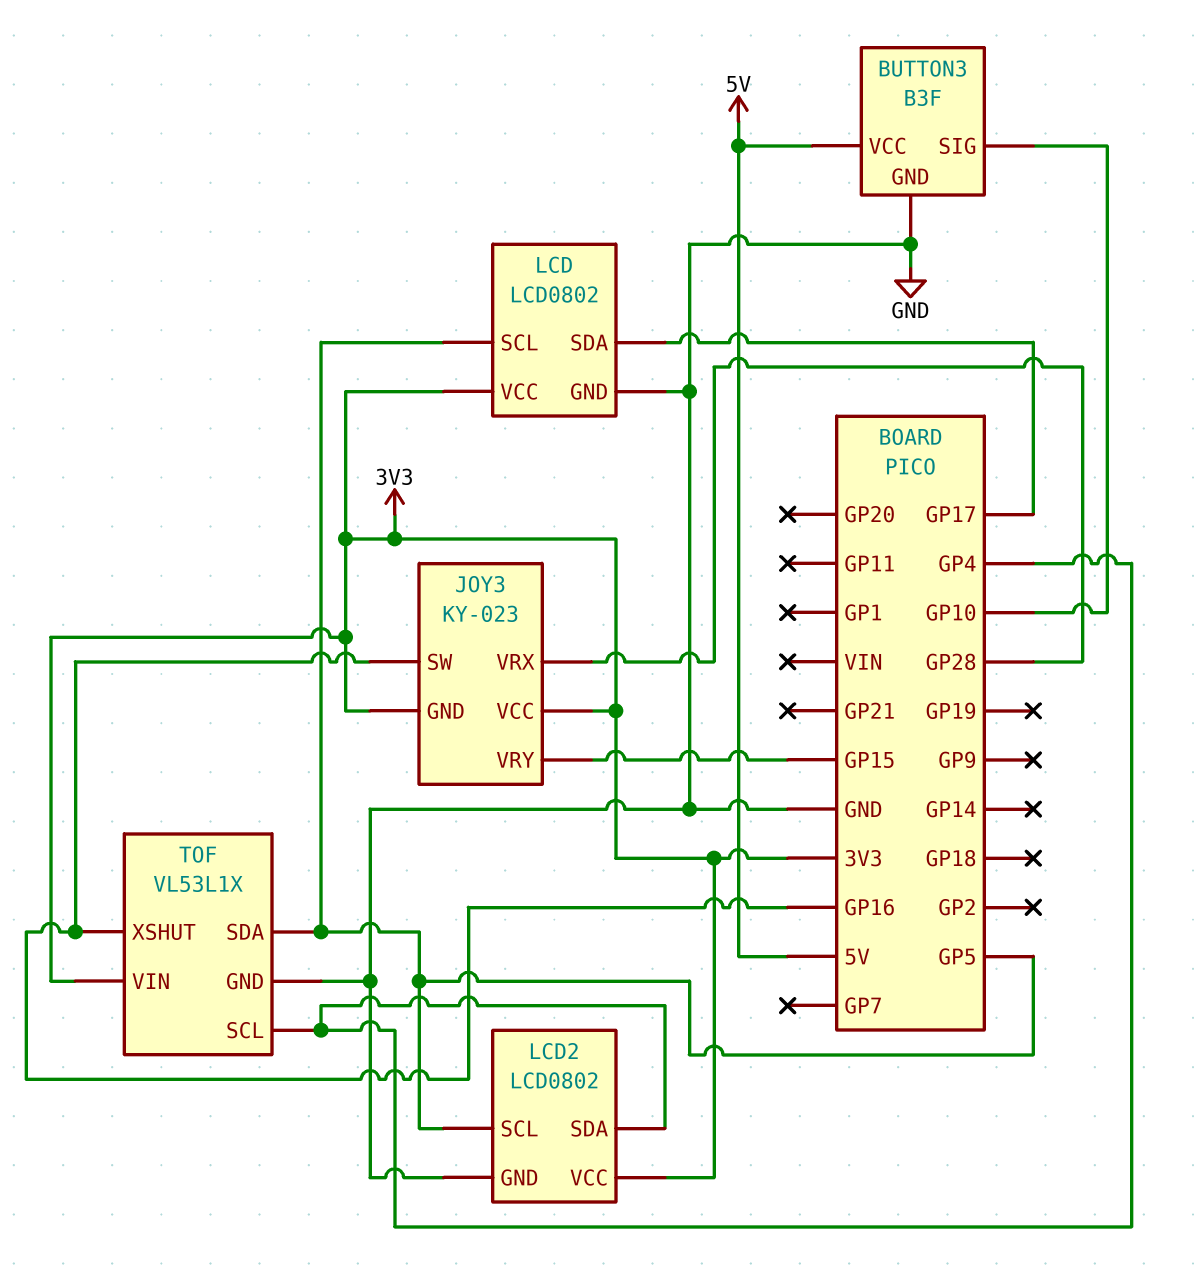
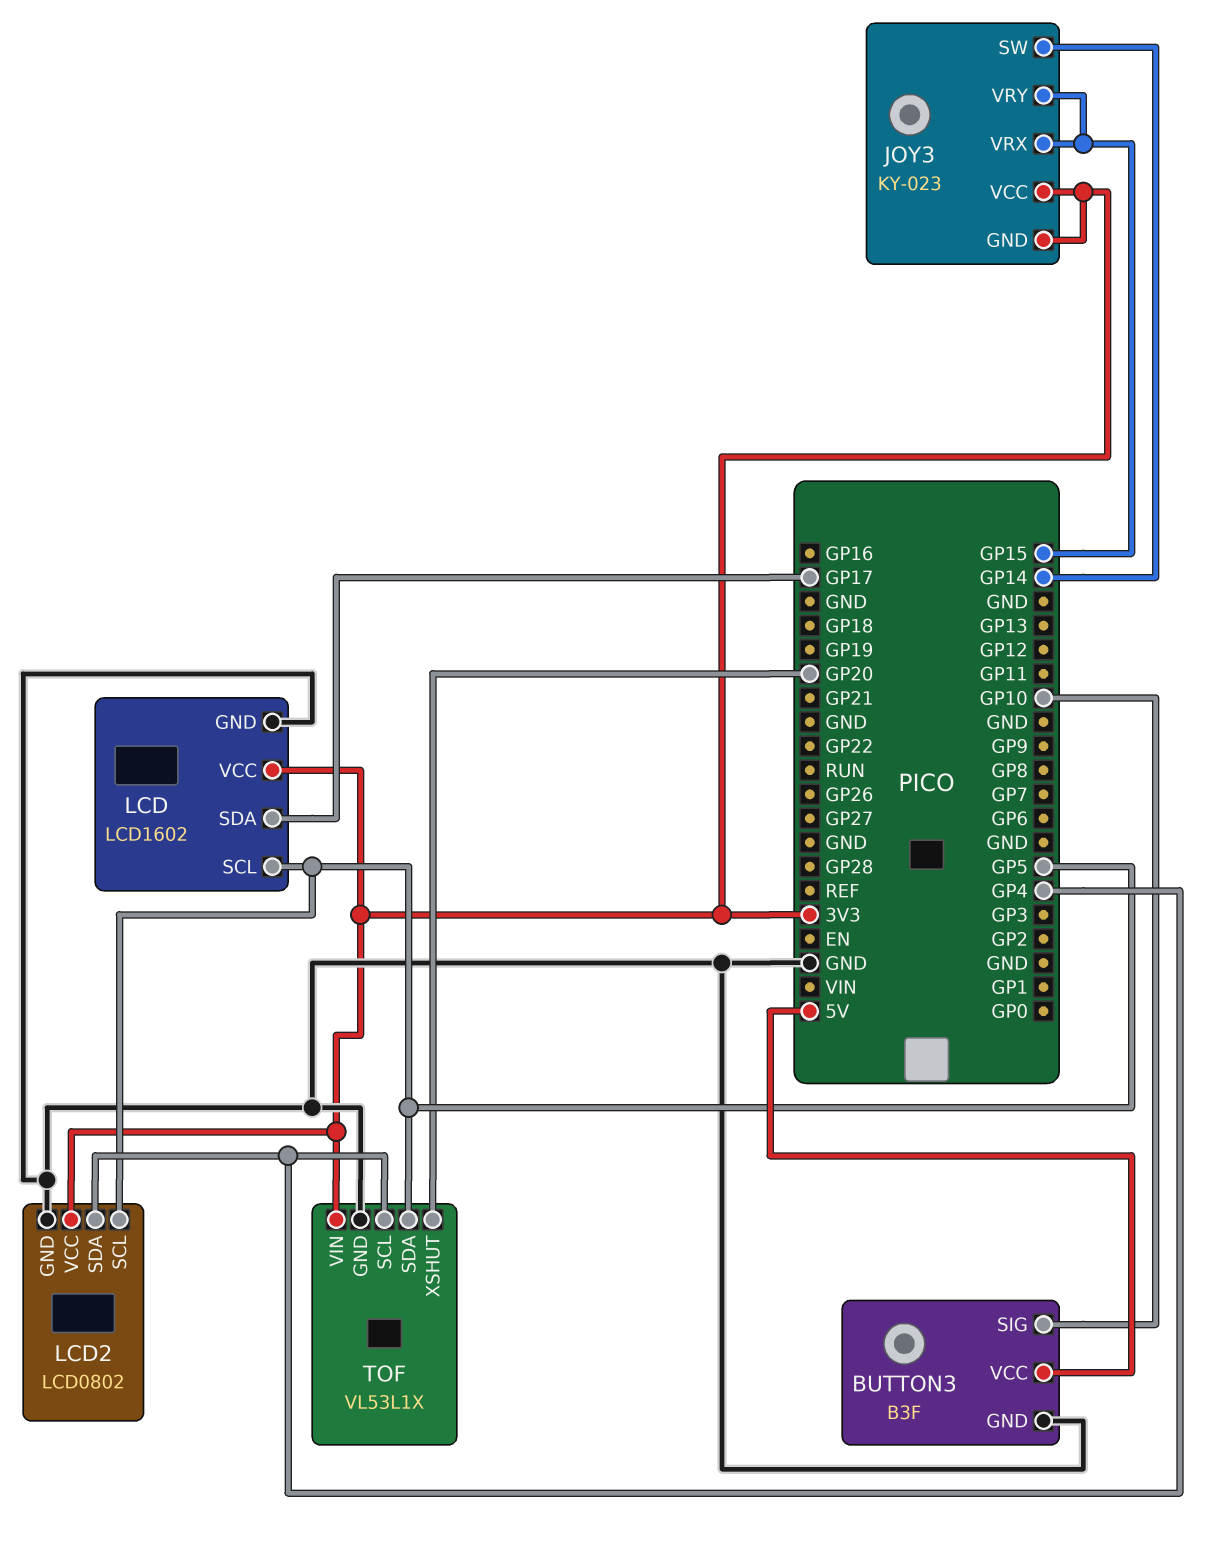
JOY3 pin SW: GP16 -> GP14
JOY3 pin VRX: GP28 -> GP15
LCD: LCD0802 -> LCD1602
TOF pin XSHUT: GP16 -> GP20

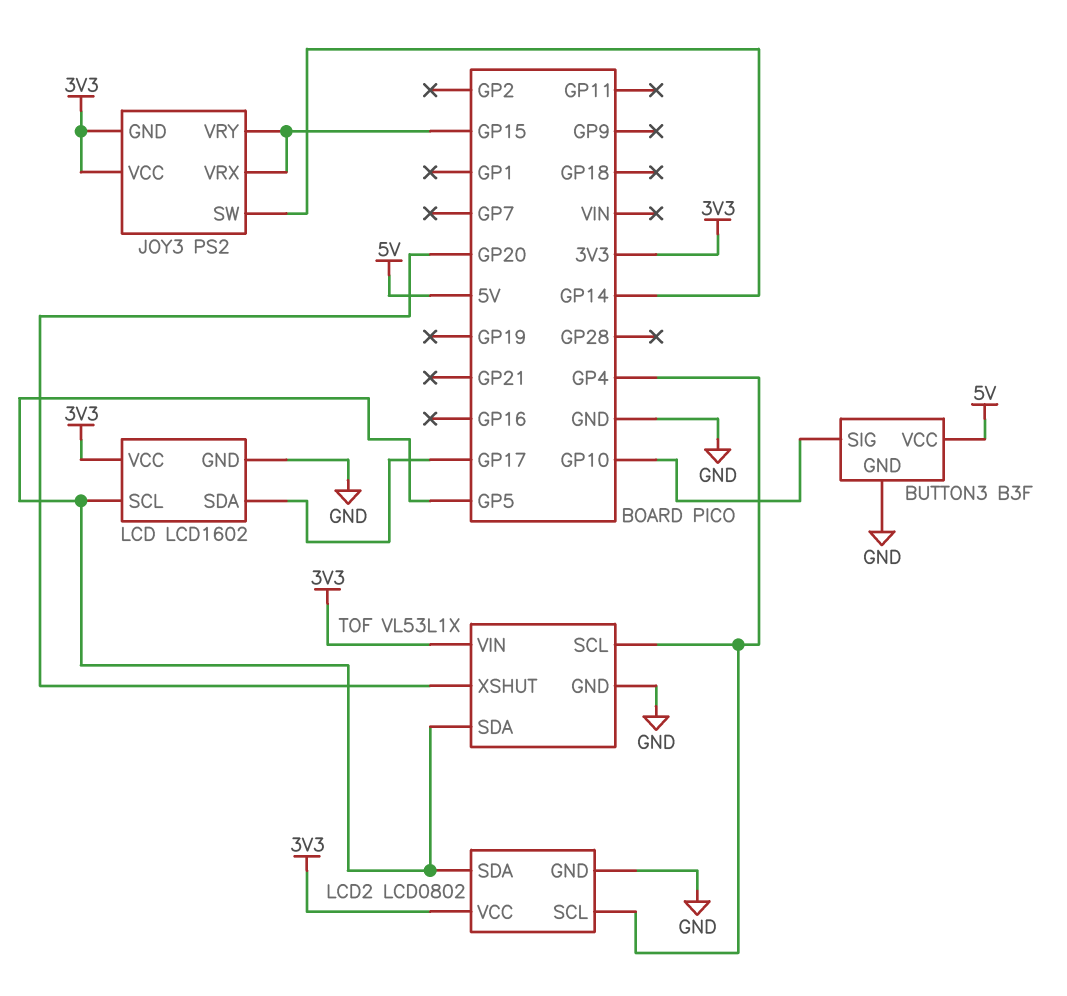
JOY3: KY-023 -> PS2
LCD2 pin SCL: GP5 -> GP4
LCD2 pin SDA: GP4 -> GP5

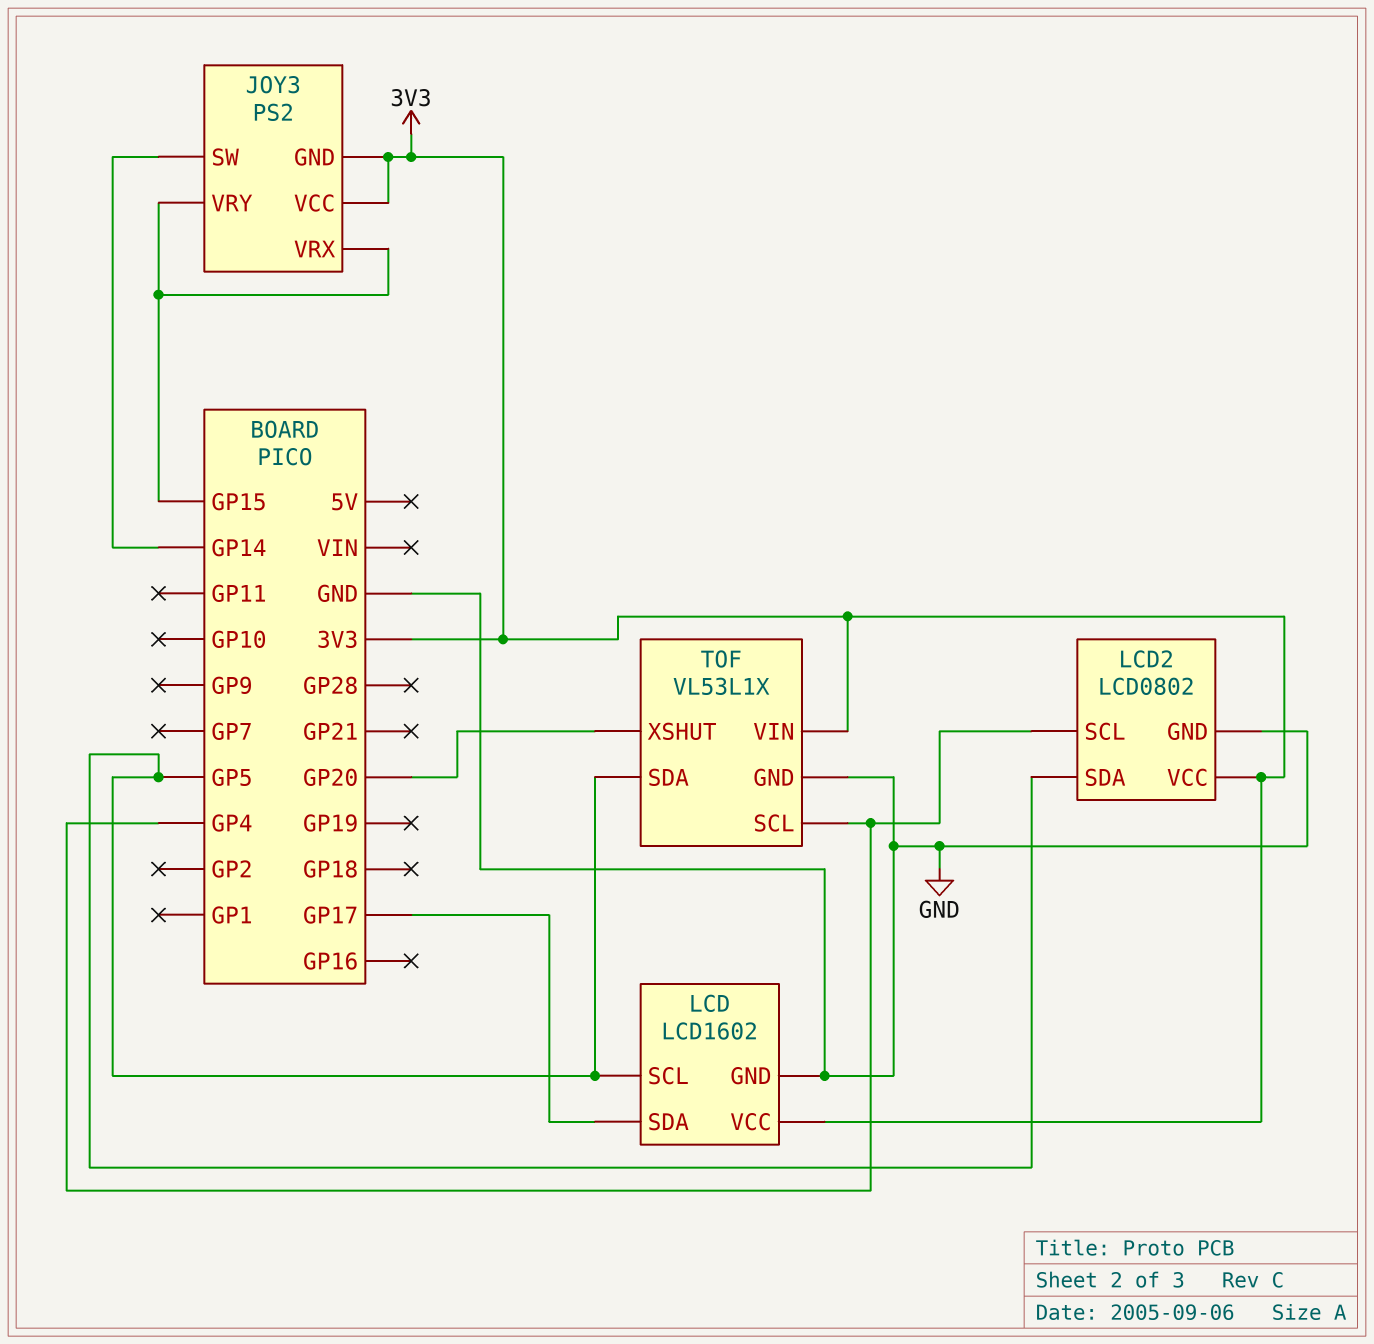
BUTTON3: B3F -> none
BUTTON3 pin GND: GND -> none
BUTTON3 pin SIG: GP10 -> none
BUTTON3 pin VCC: 5V -> none

